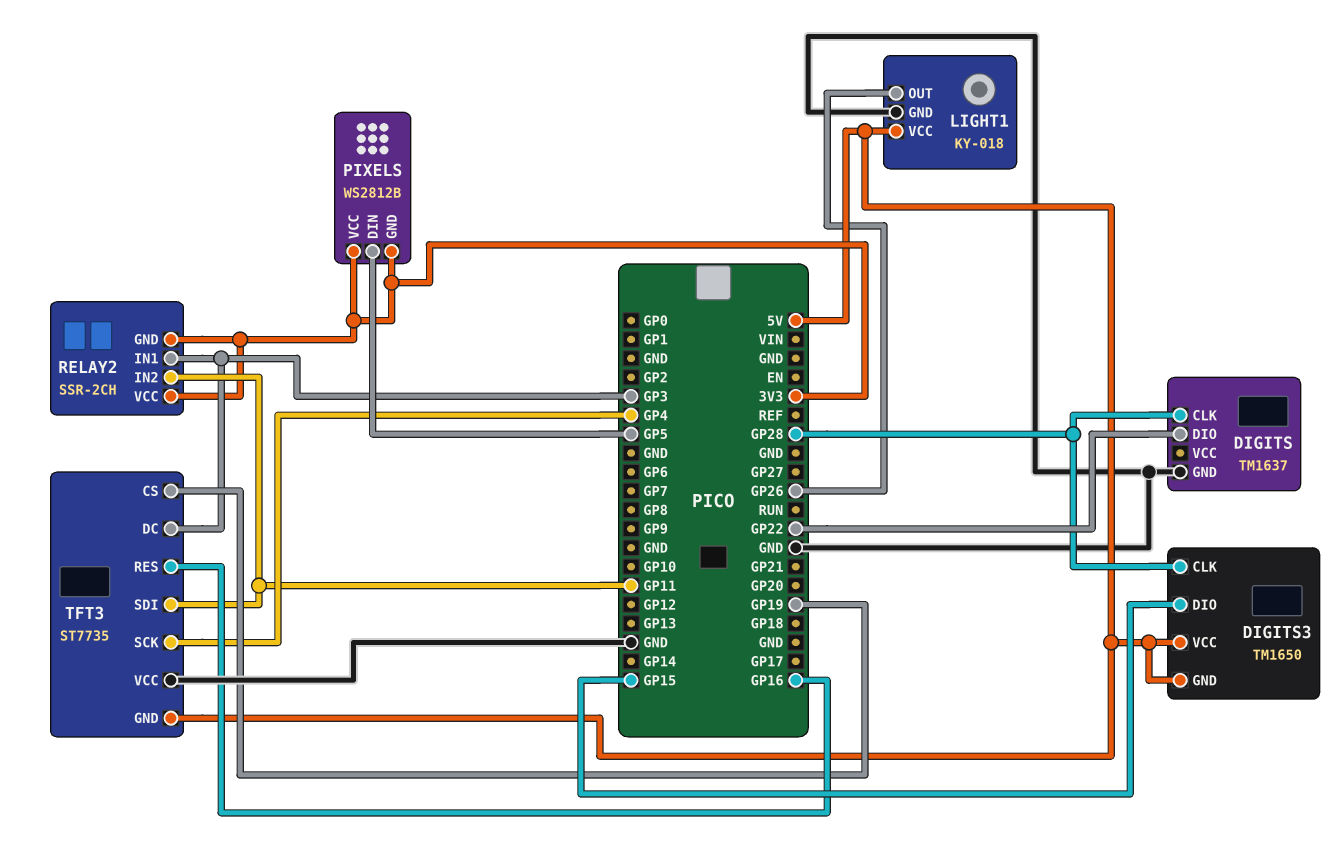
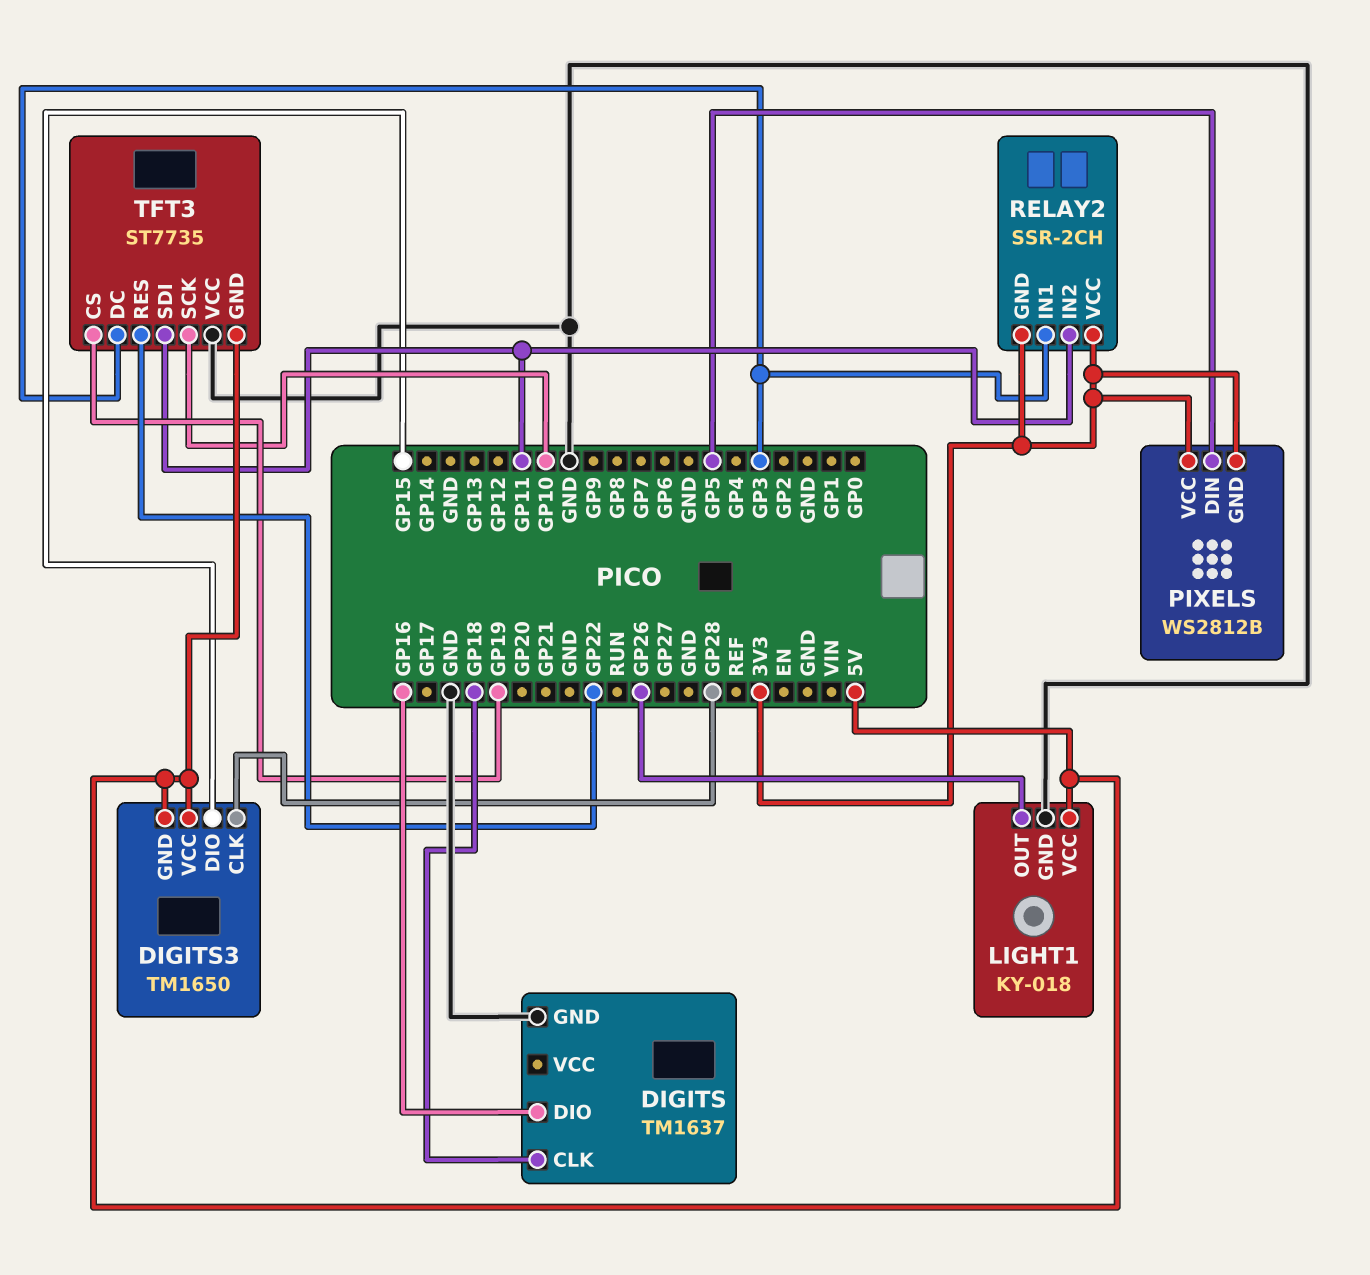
DIGITS pin CLK: GP28 -> GP18
DIGITS pin DIO: GP22 -> GP16
TFT3 pin RES: GP16 -> GP22
TFT3 pin SCK: GP4 -> GP10

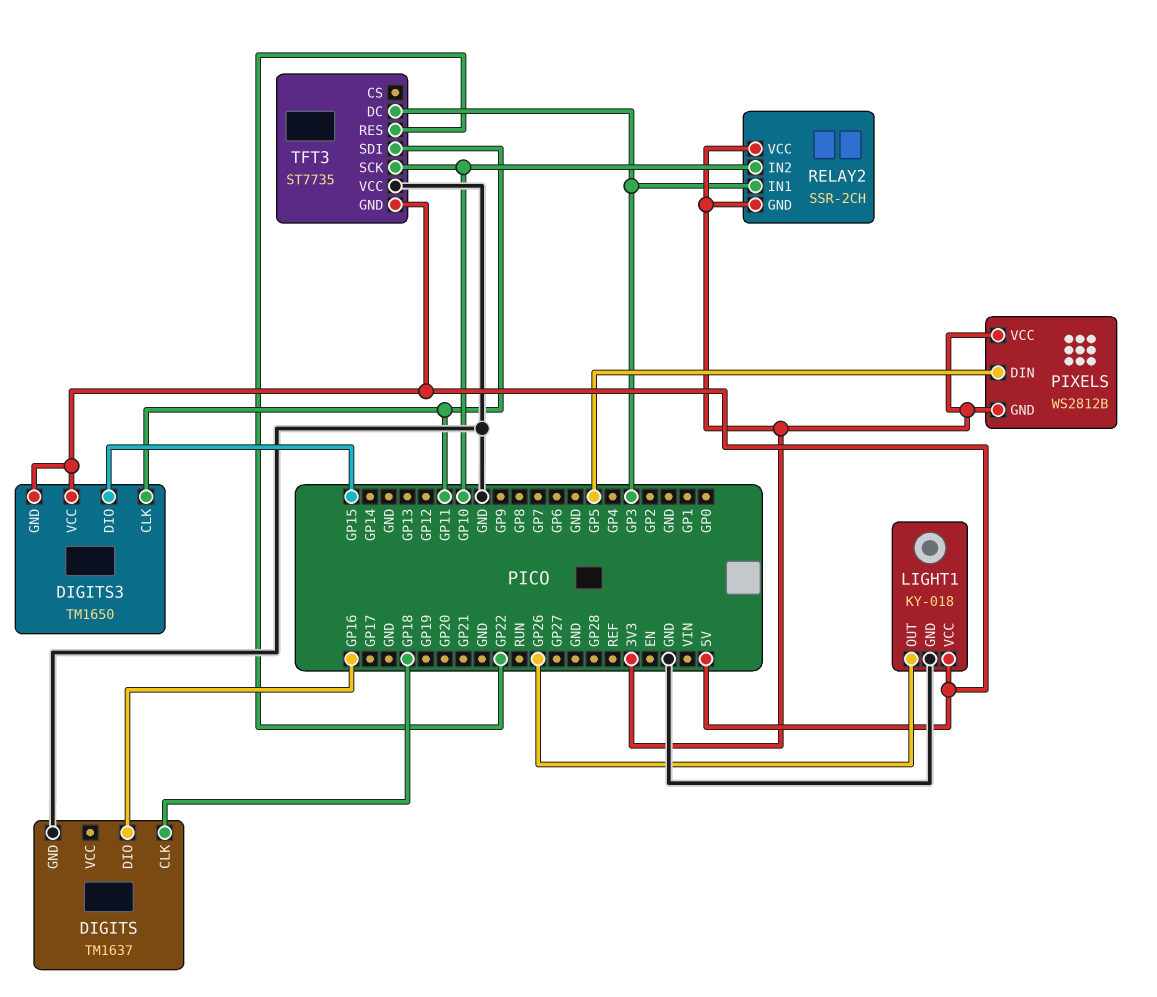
DIGITS3 pin CLK: GP28 -> GP11
RELAY2 pin IN2: GP11 -> GP10
TFT3 pin CS: GP19 -> none

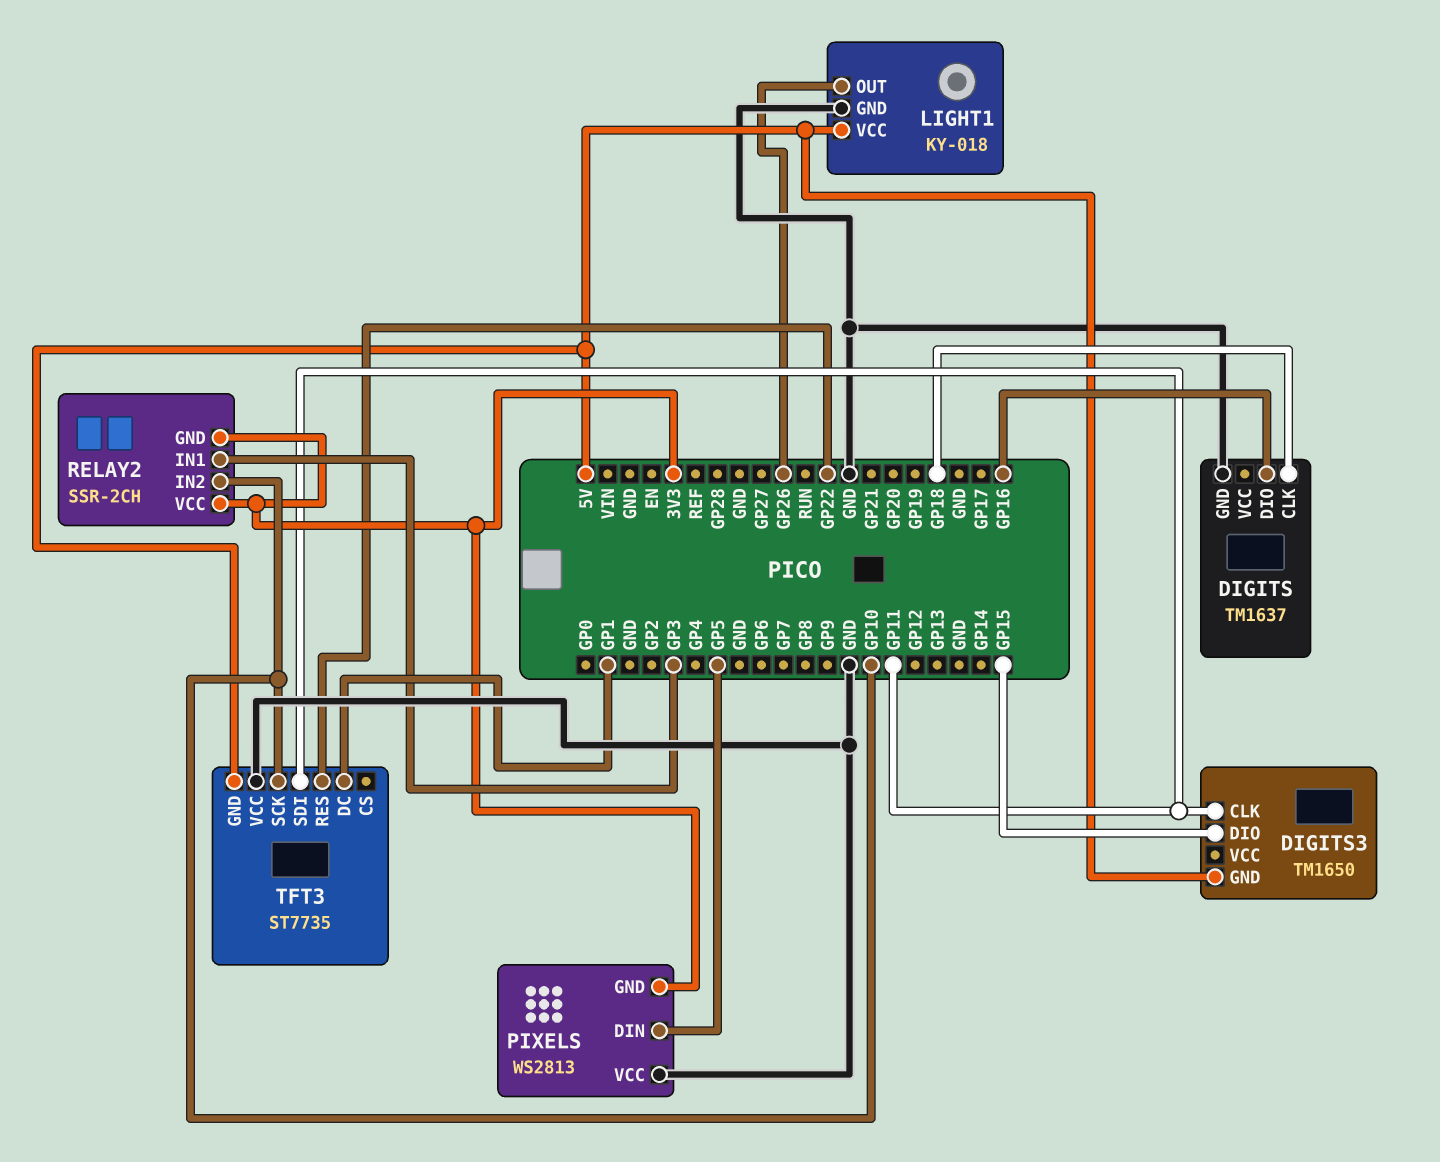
DIGITS3 pin VCC: 5V -> none
PIXELS: WS2812B -> WS2813
PIXELS pin VCC: 3V3 -> GND
TFT3 pin DC: GP3 -> GP1

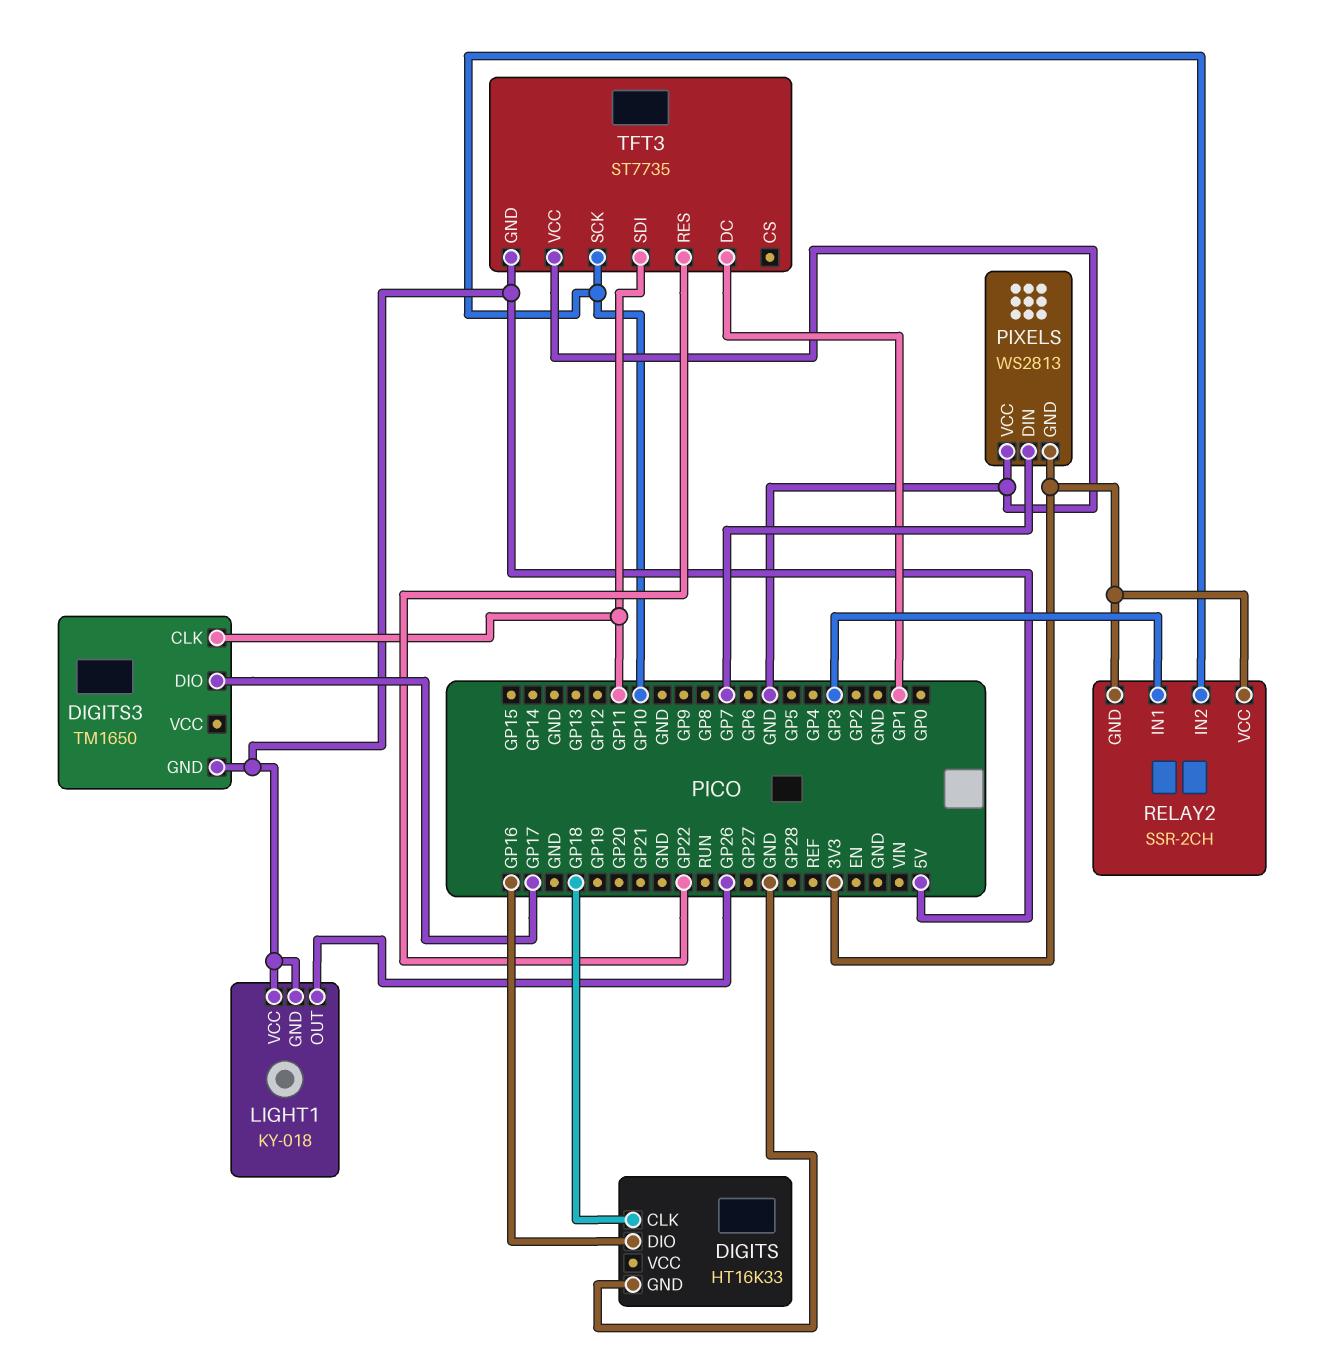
DIGITS: TM1637 -> HT16K33
DIGITS3 pin DIO: GP15 -> GP17
LIGHT1 pin GND: GND -> 5V
PIXELS pin DIN: GP5 -> GP7

